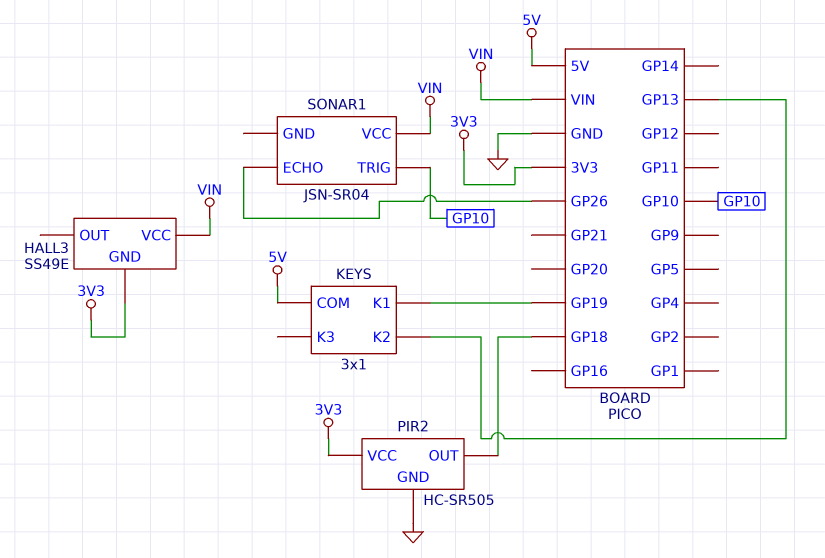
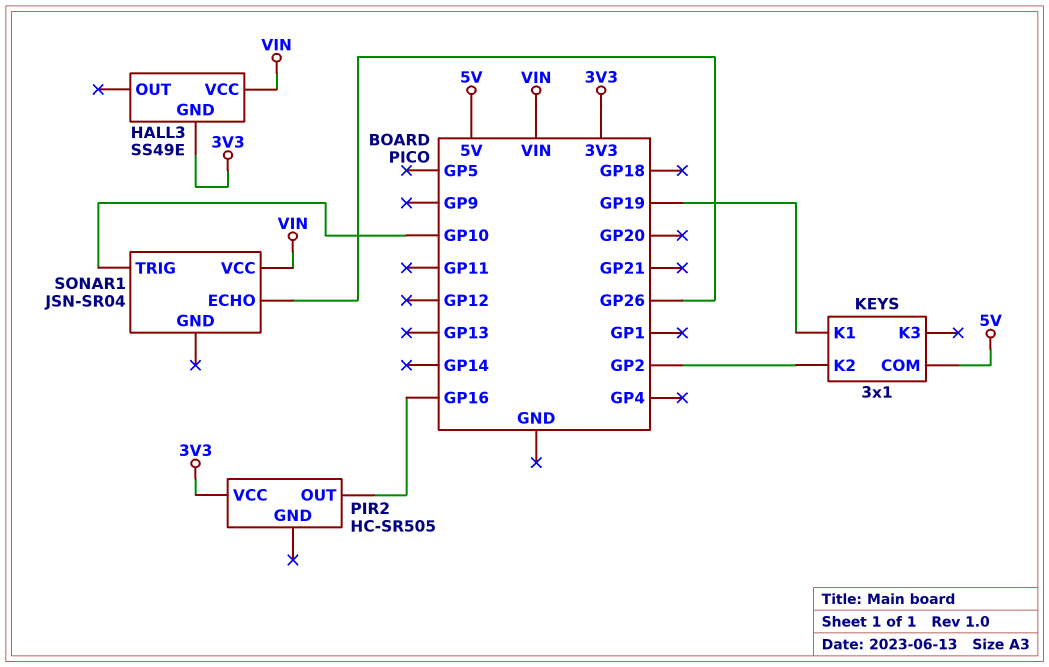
KEYS pin K2: GP13 -> GP2
PIR2 pin GND: GND -> none
PIR2 pin OUT: GP18 -> GP16

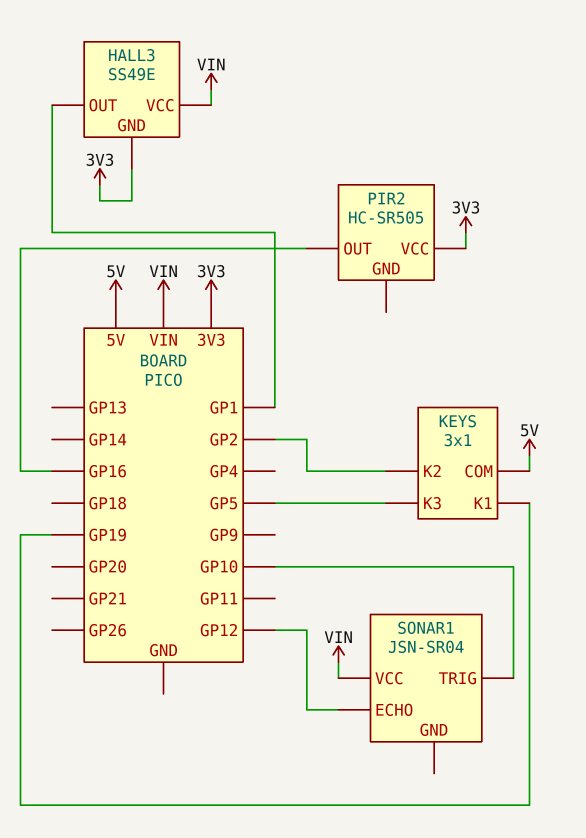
HALL3 pin OUT: none -> GP1
KEYS pin K3: none -> GP5
SONAR1 pin ECHO: GP26 -> GP12

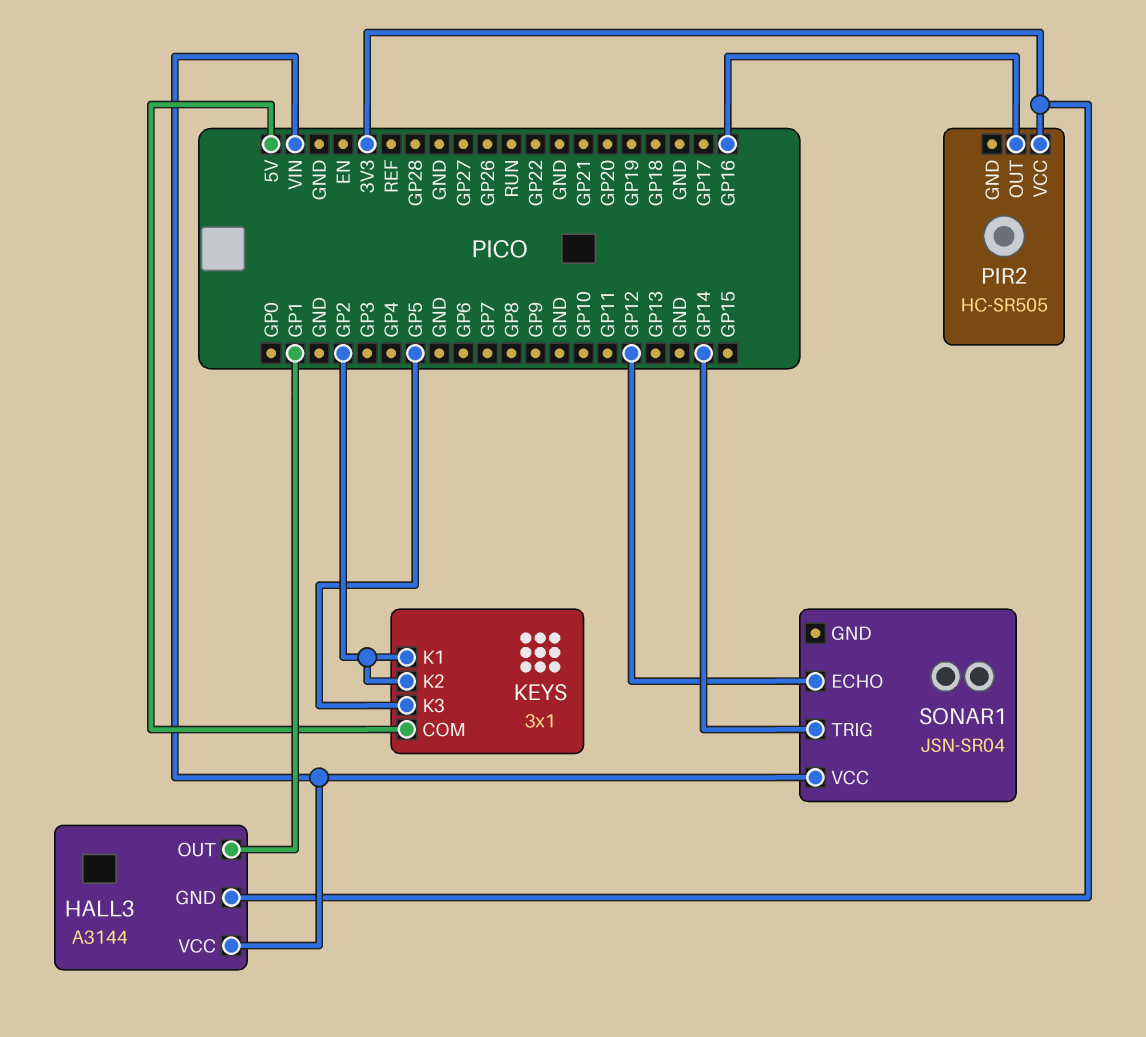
HALL3: SS49E -> A3144
KEYS pin K1: GP19 -> GP2
SONAR1 pin TRIG: GP10 -> GP14

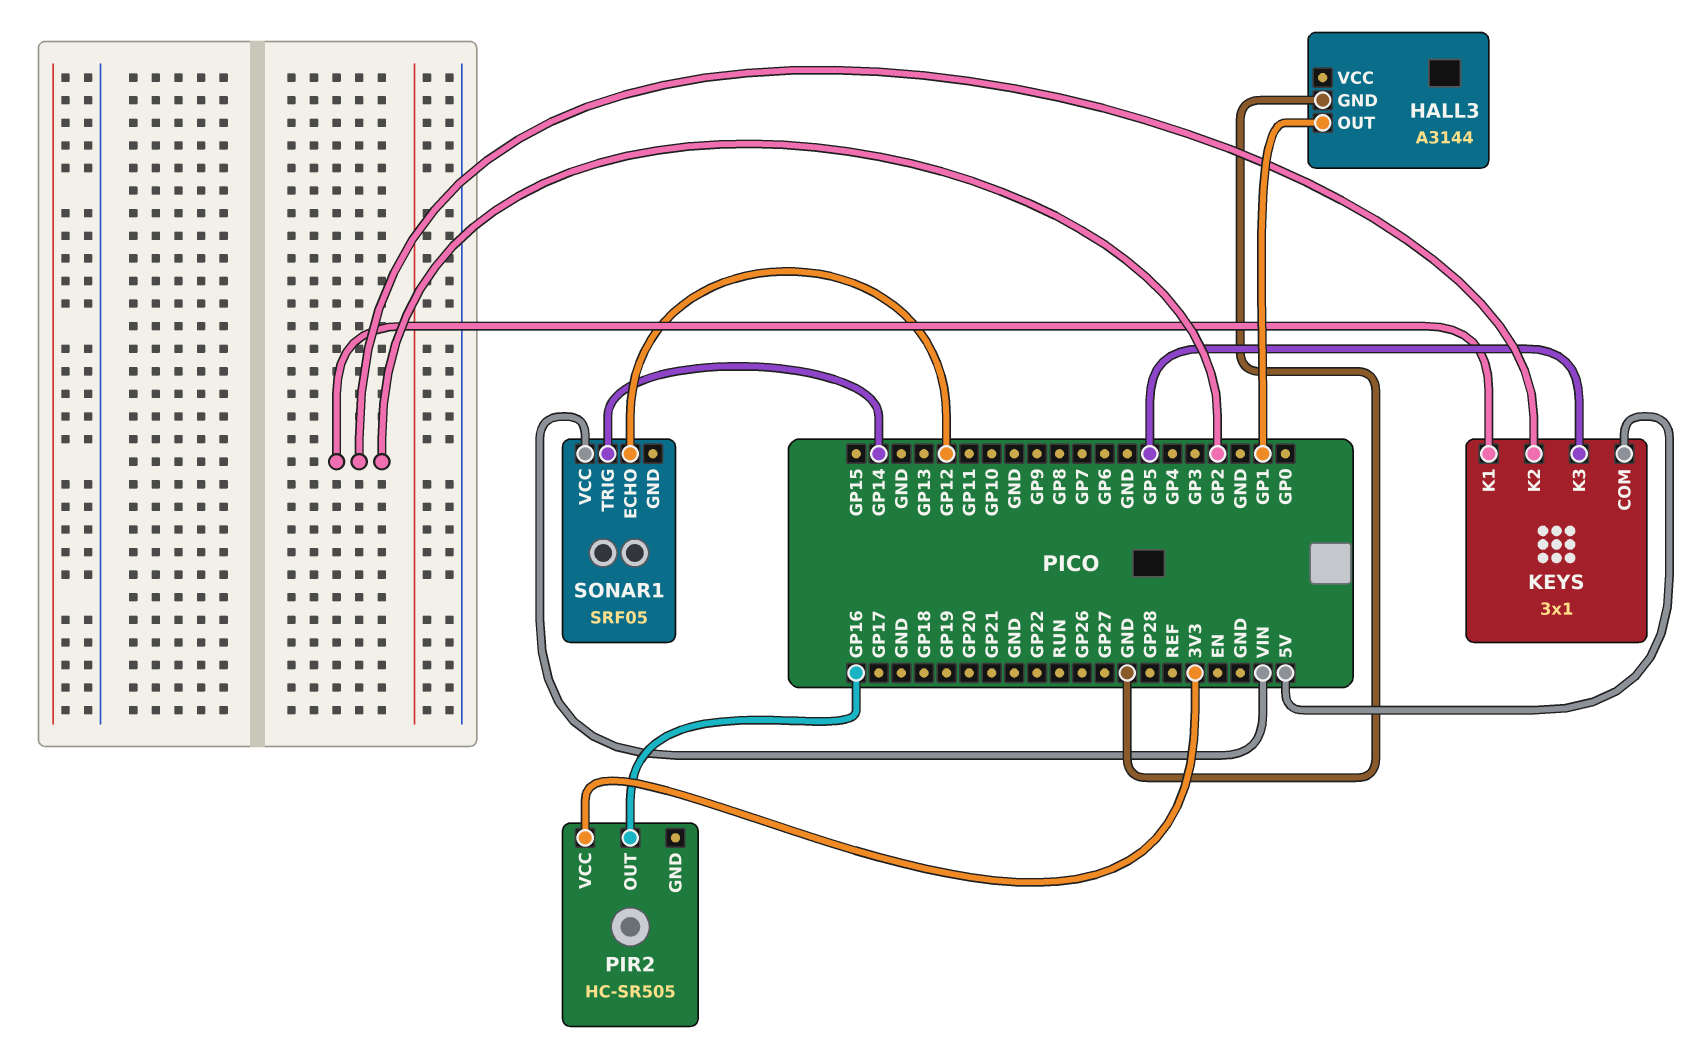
HALL3 pin GND: 3V3 -> GND
HALL3 pin VCC: VIN -> none
SONAR1: JSN-SR04 -> SRF05

